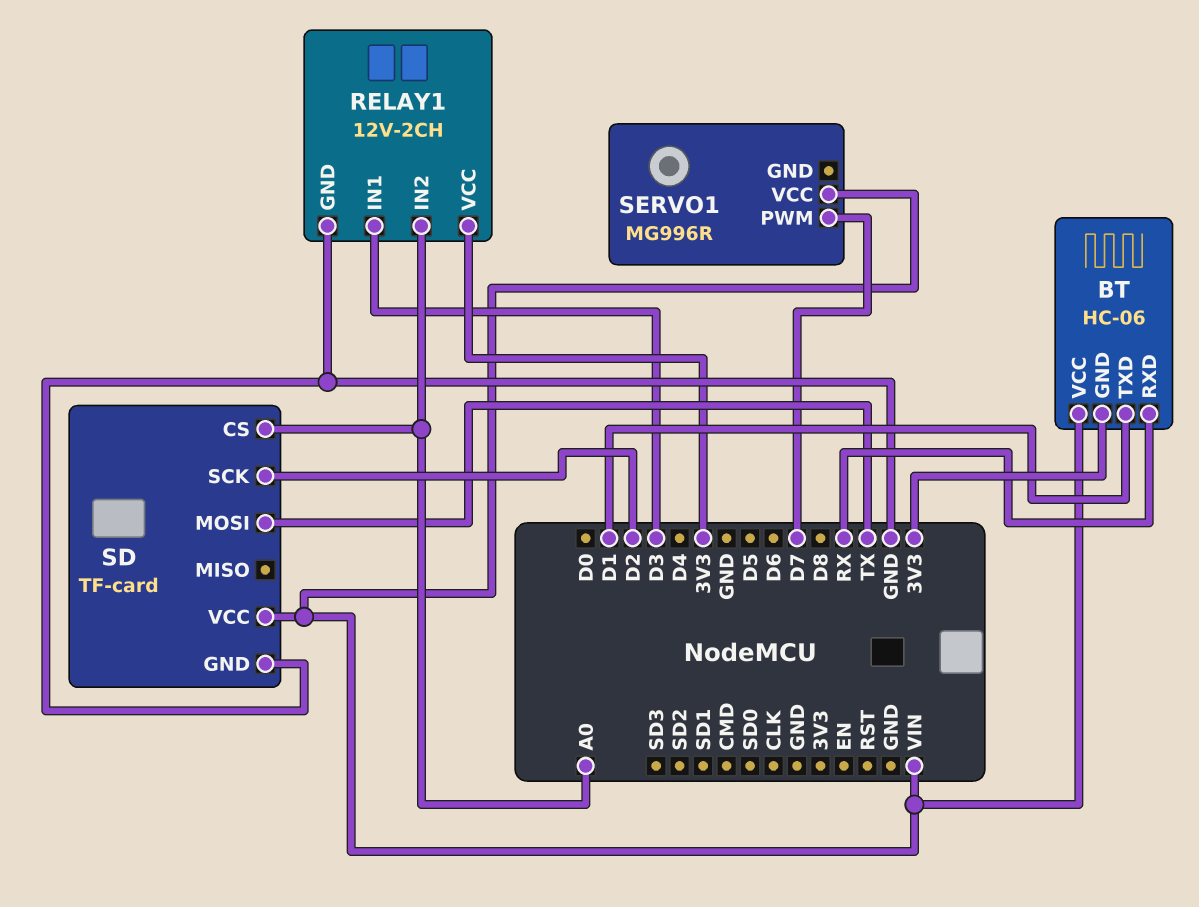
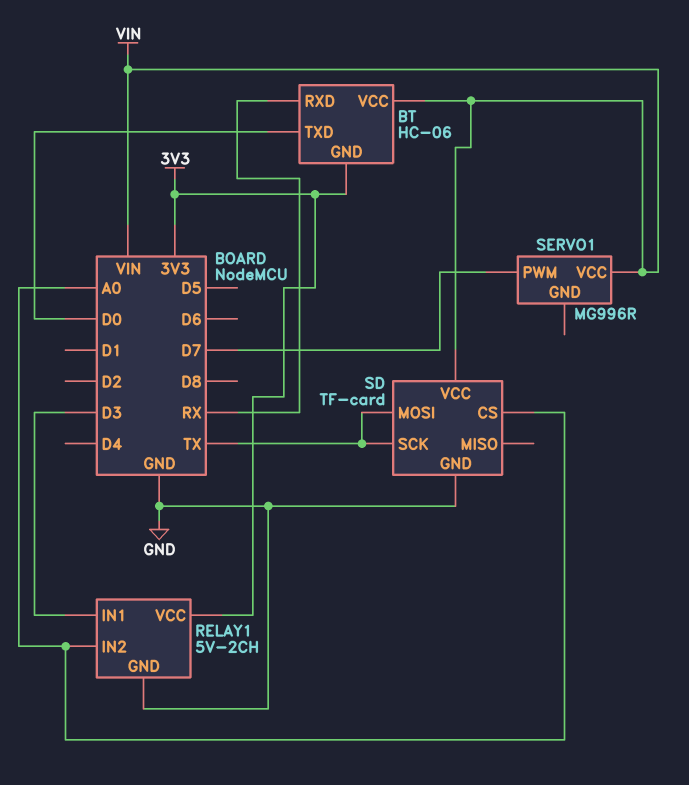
BT pin TXD: D1 -> D0
RELAY1: 12V-2CH -> 5V-2CH
SD pin SCK: D2 -> TX

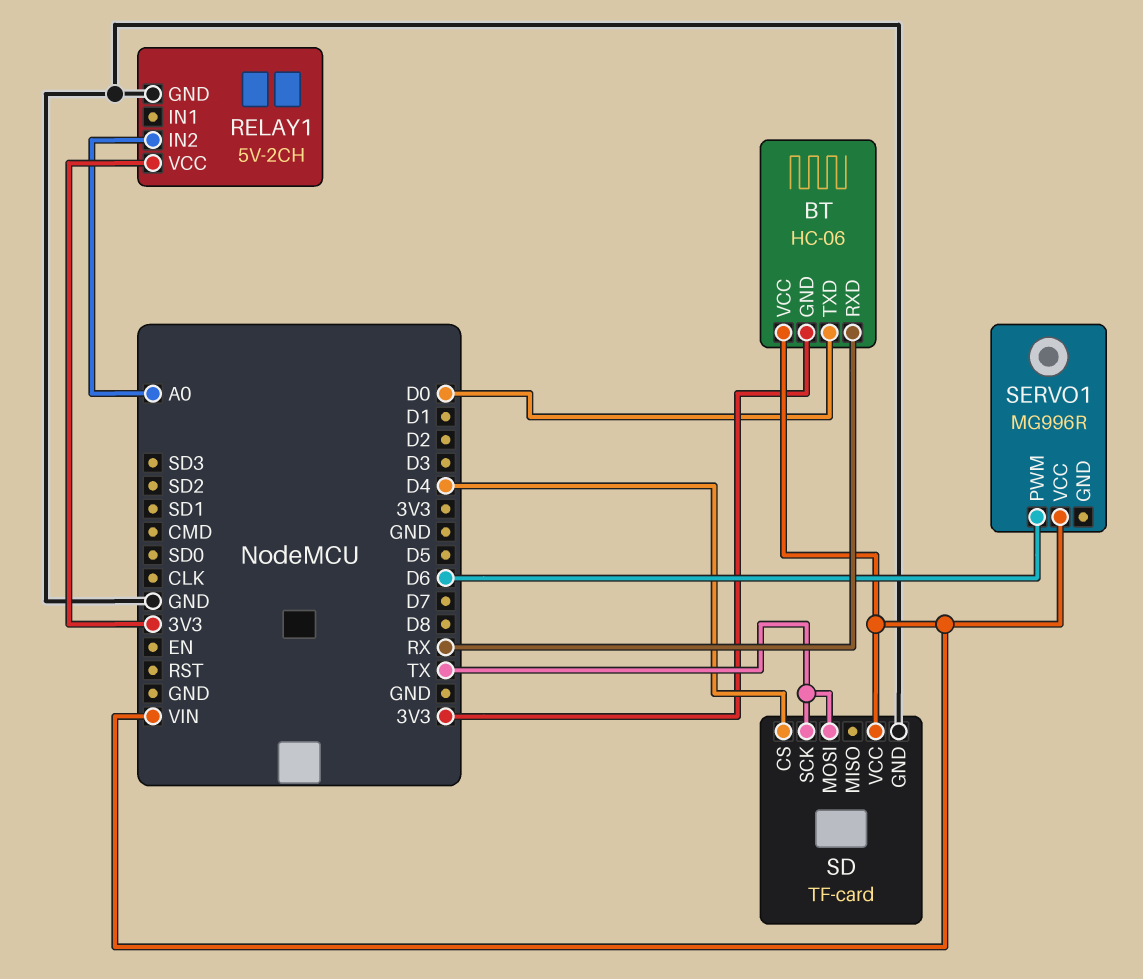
RELAY1 pin IN1: D3 -> none
SD pin CS: A0 -> D4
SERVO1 pin PWM: D7 -> D6

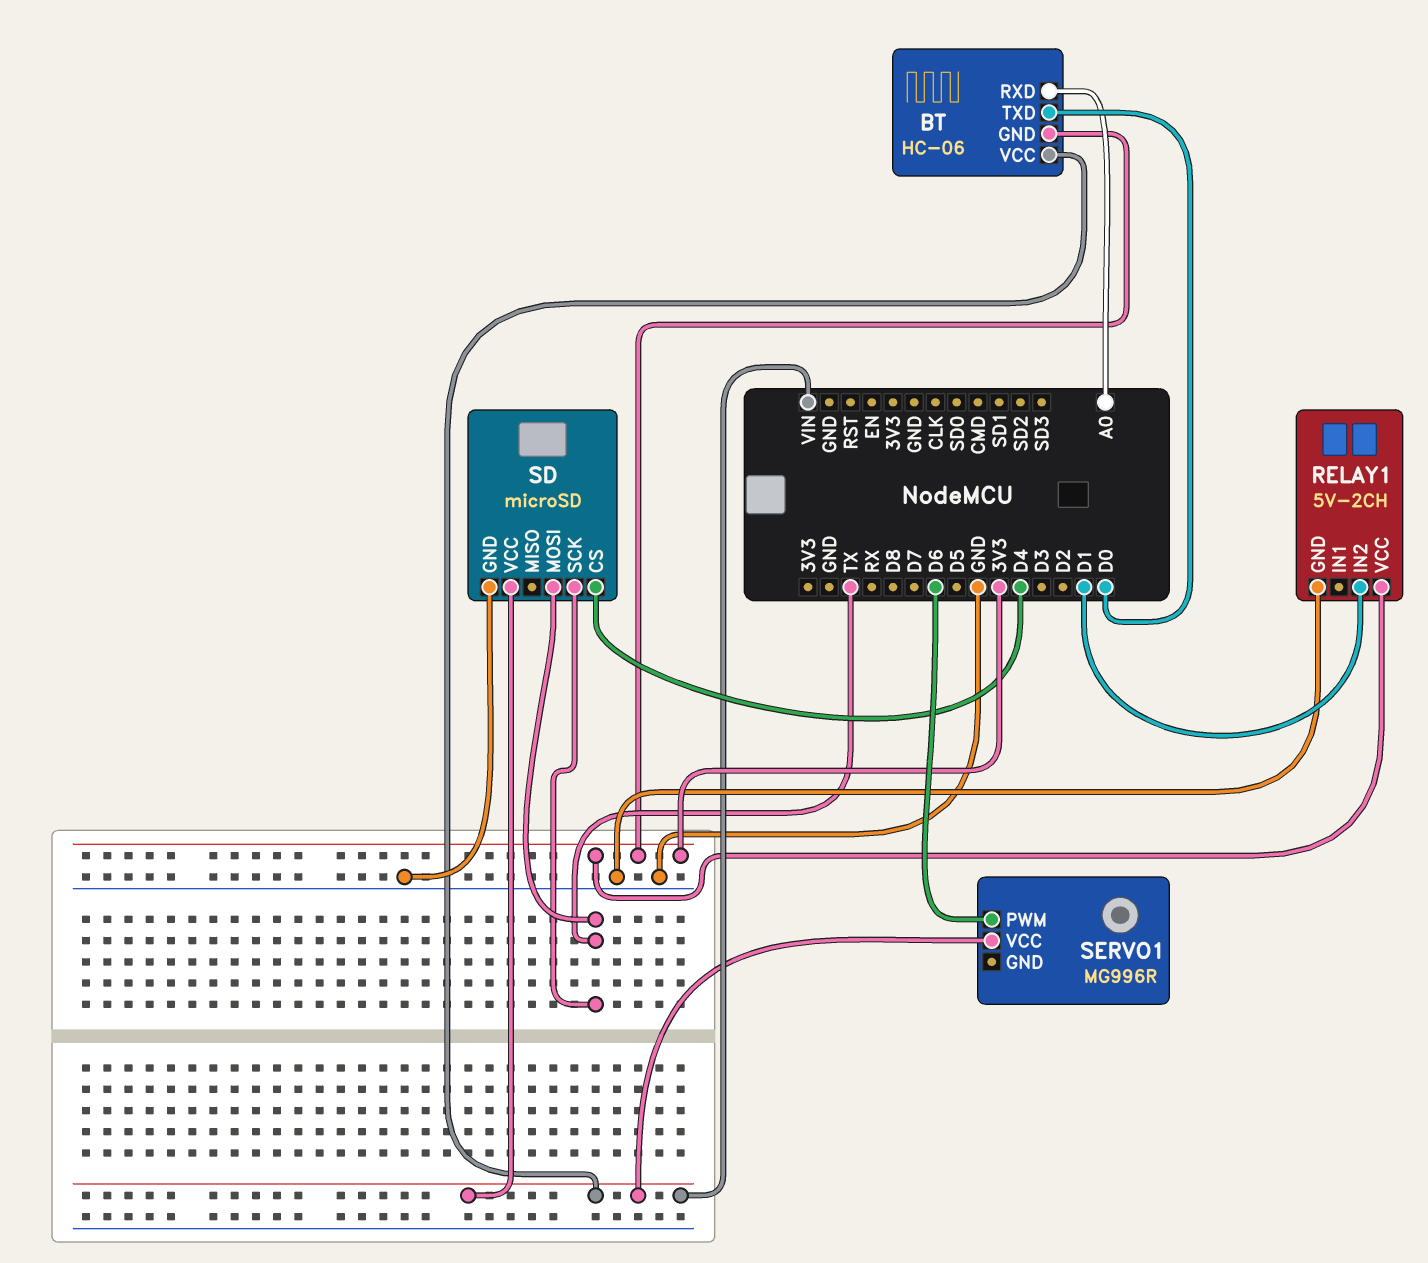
BT pin RXD: RX -> A0
RELAY1 pin IN2: A0 -> D1
SD: TF-card -> microSD

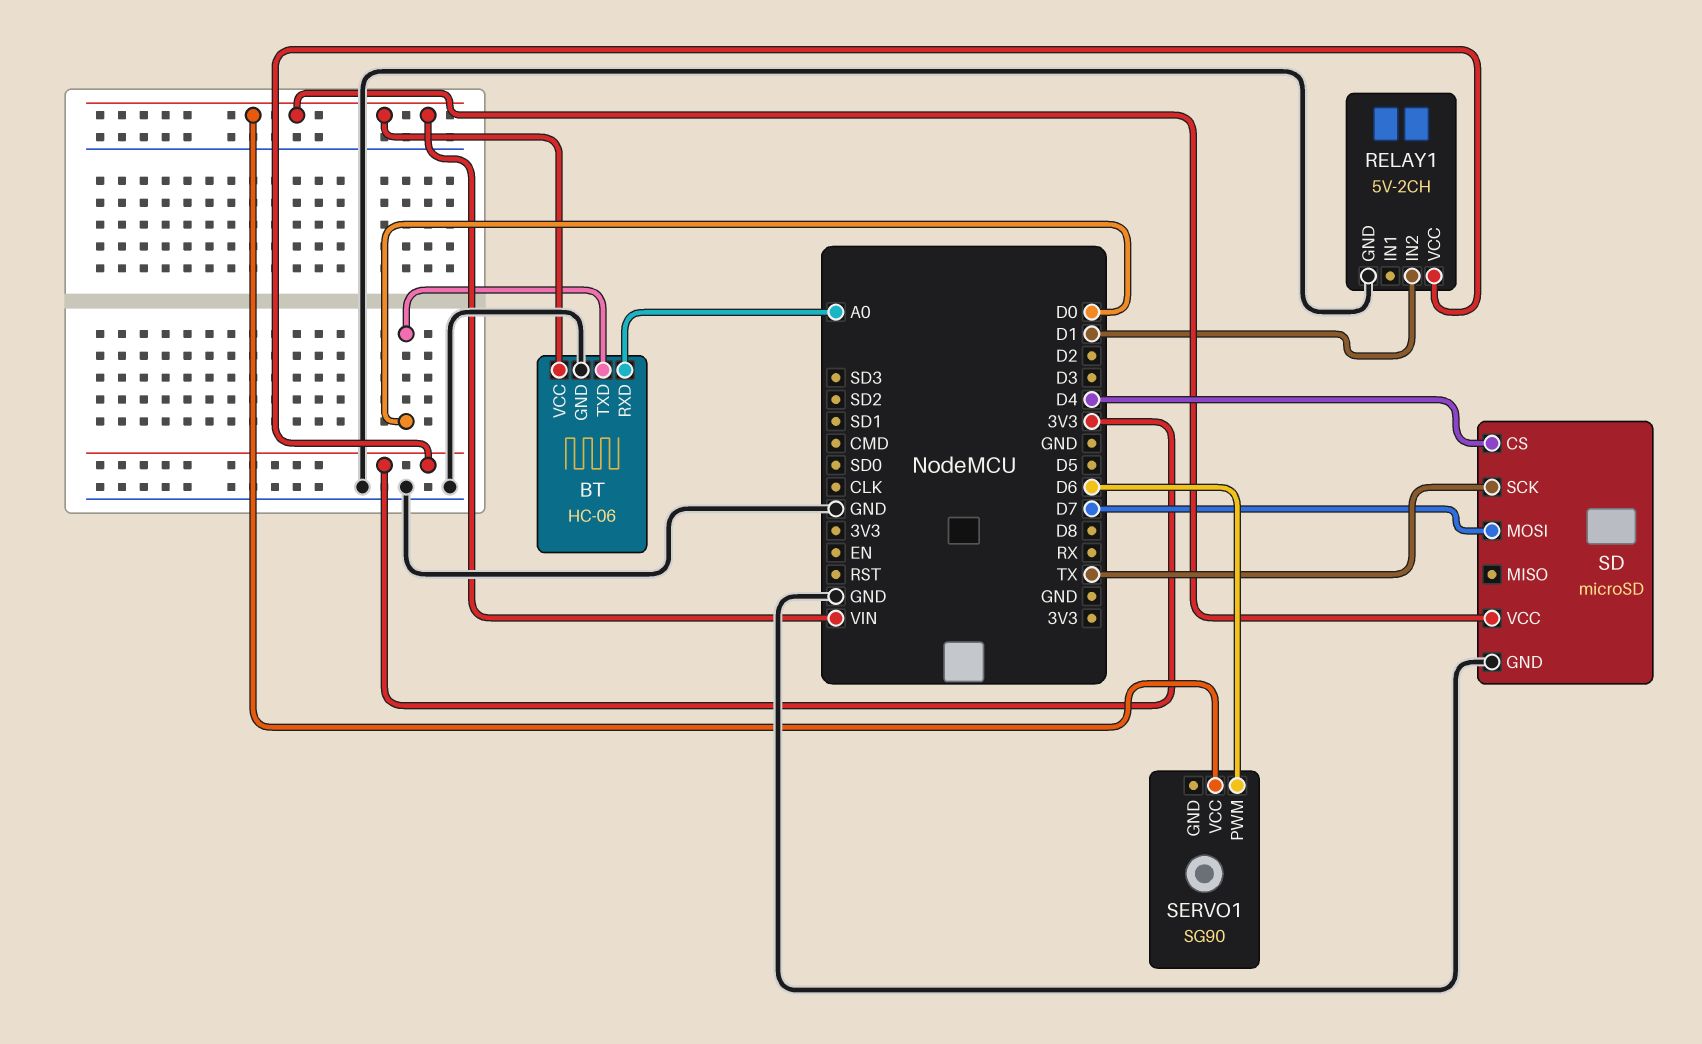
BT pin GND: 3V3 -> GND
SD pin MOSI: TX -> D7
SERVO1: MG996R -> SG90

